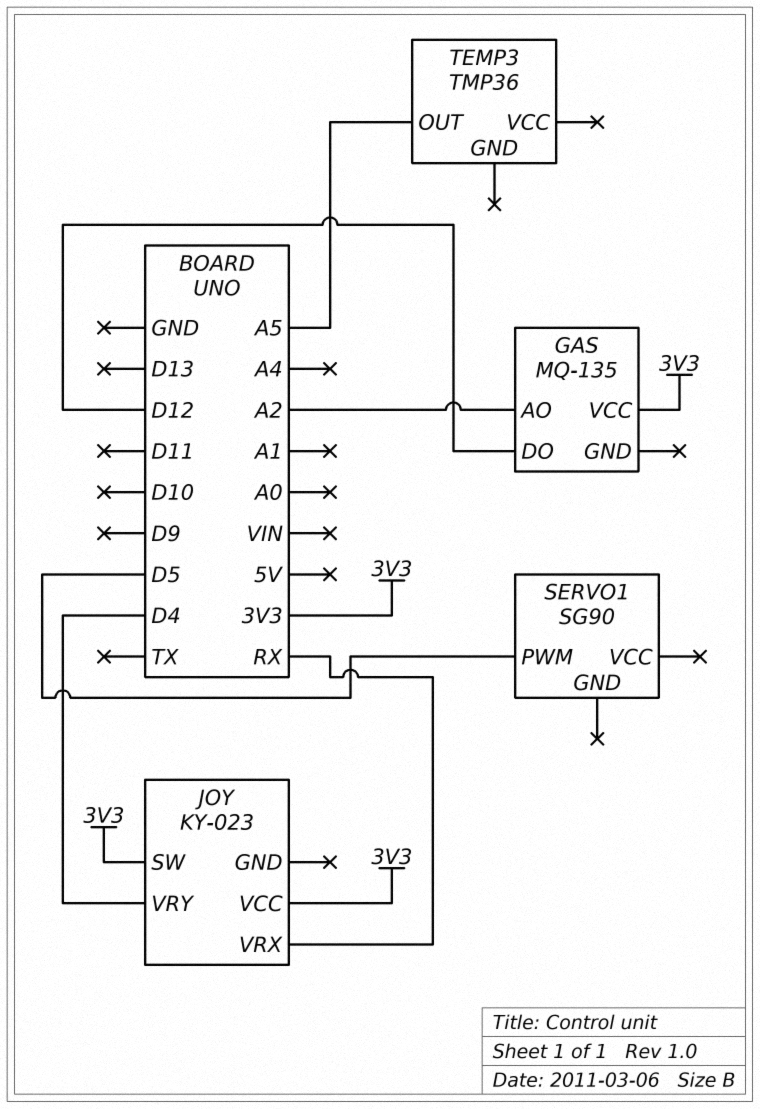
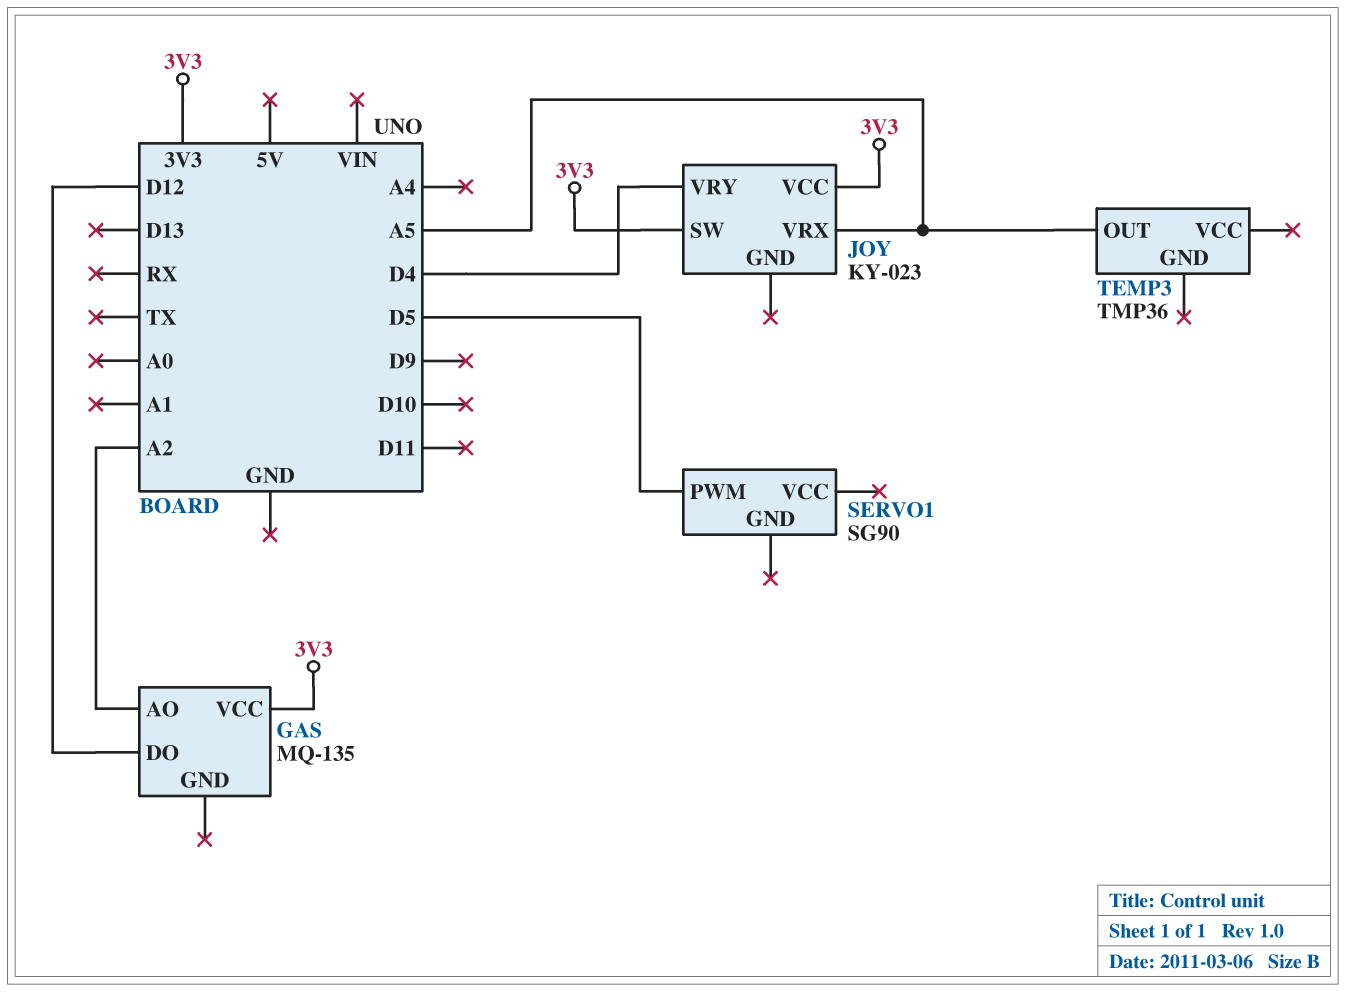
JOY pin VRX: RX -> A5

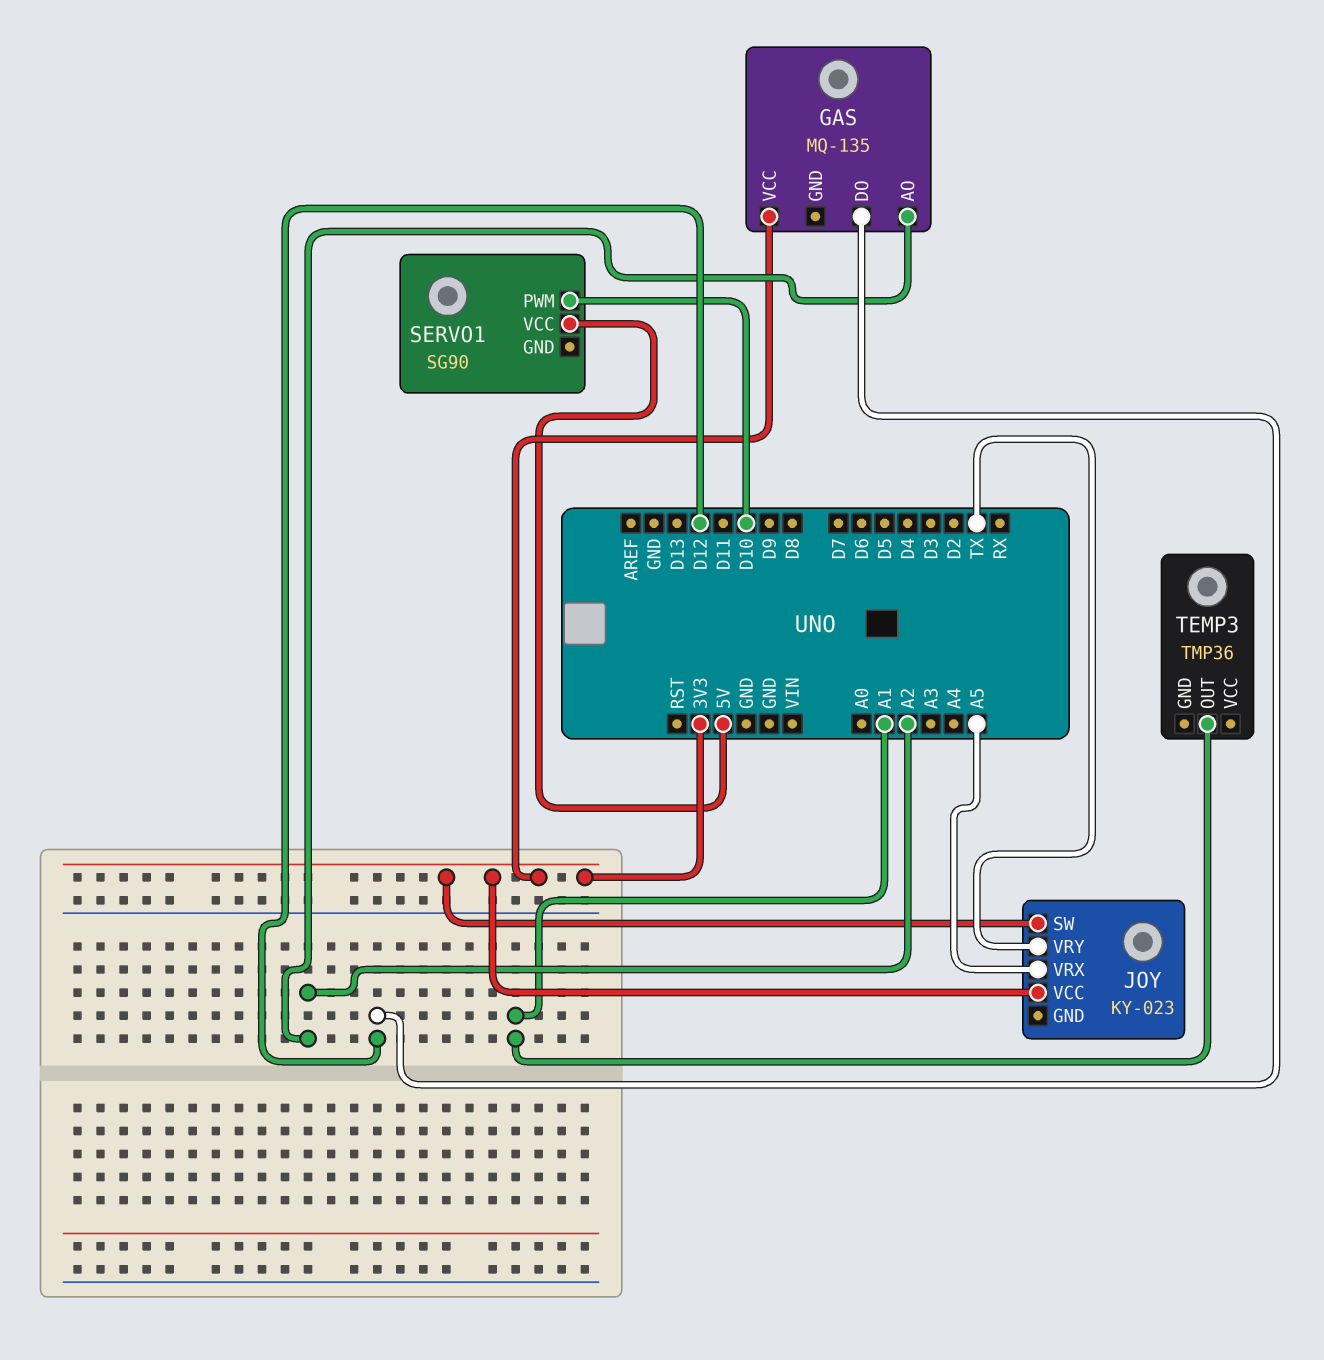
JOY pin VRY: D4 -> TX
SERVO1 pin PWM: D5 -> D10
SERVO1 pin VCC: none -> 5V
TEMP3 pin OUT: A5 -> A1

